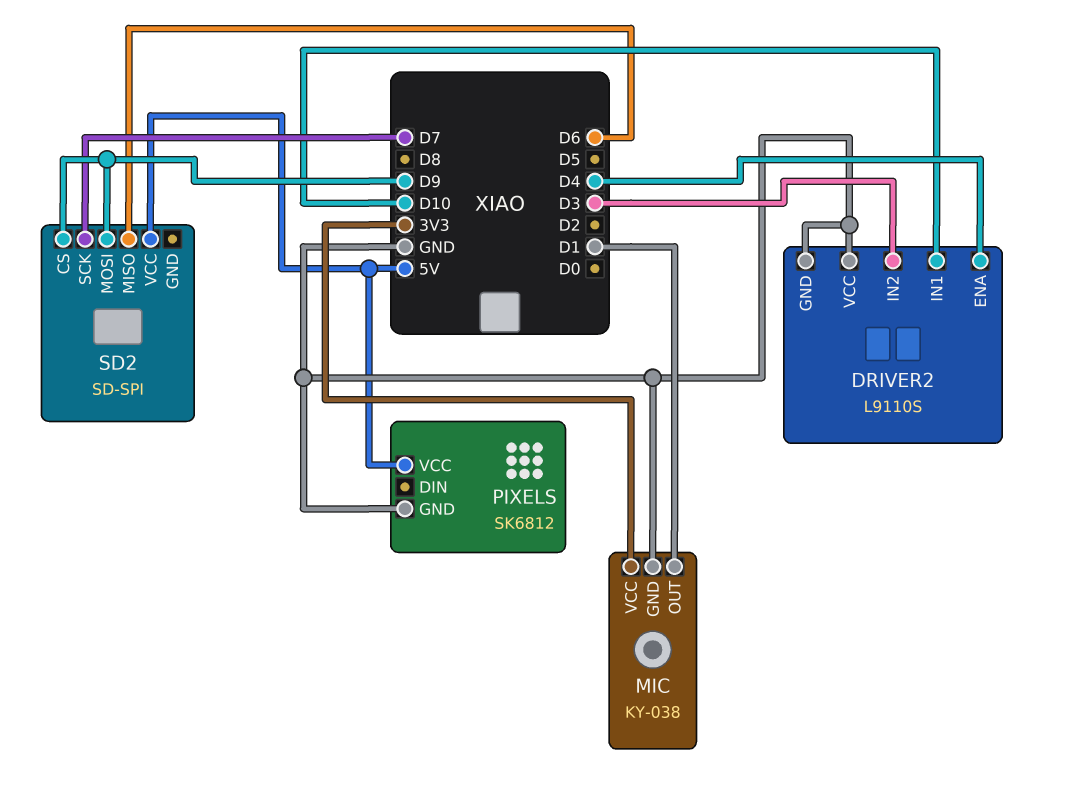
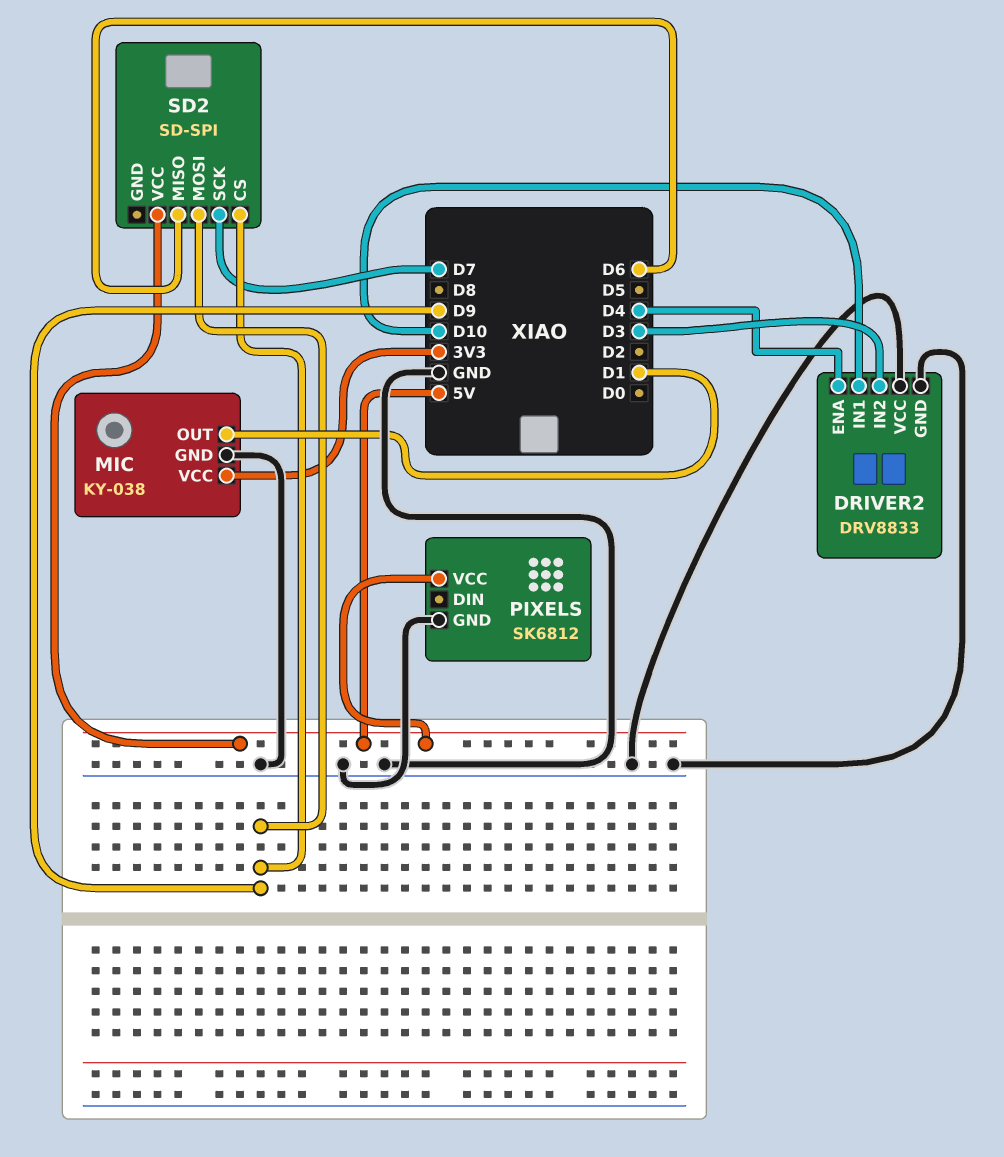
DRIVER2: L9110S -> DRV8833

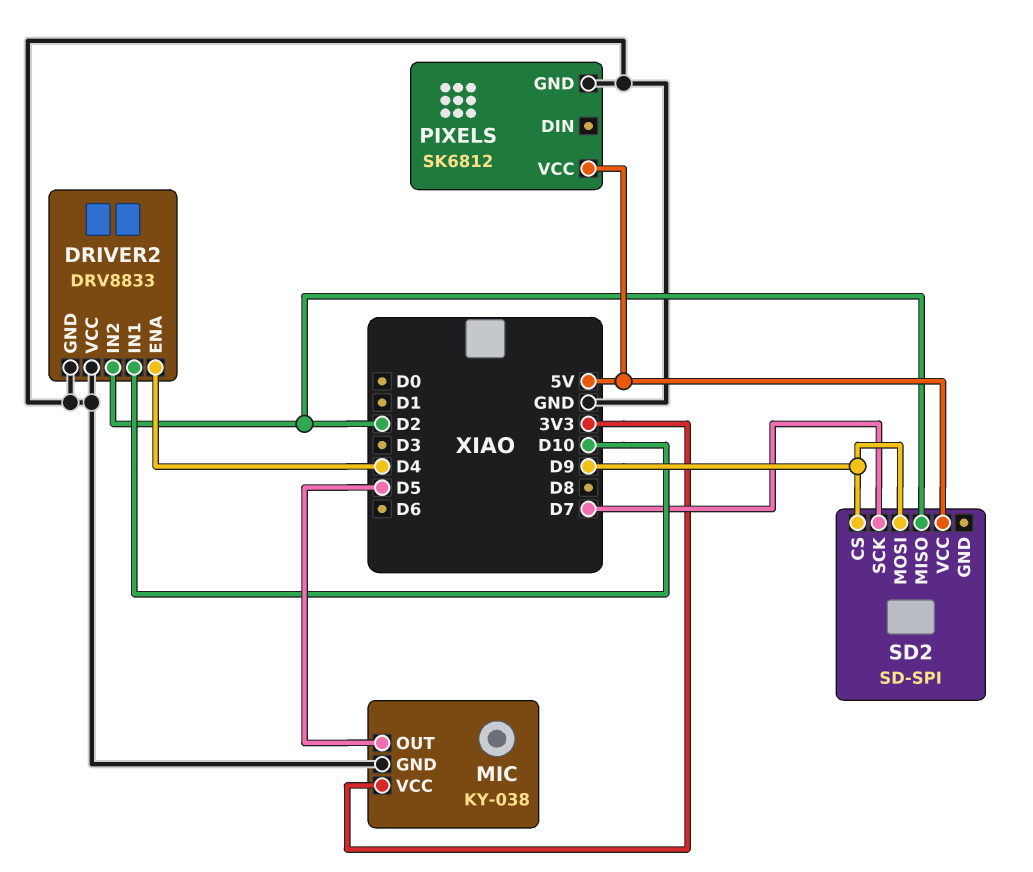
DRIVER2 pin IN2: D3 -> D2
MIC pin OUT: D1 -> D5
SD2 pin MISO: D6 -> D2

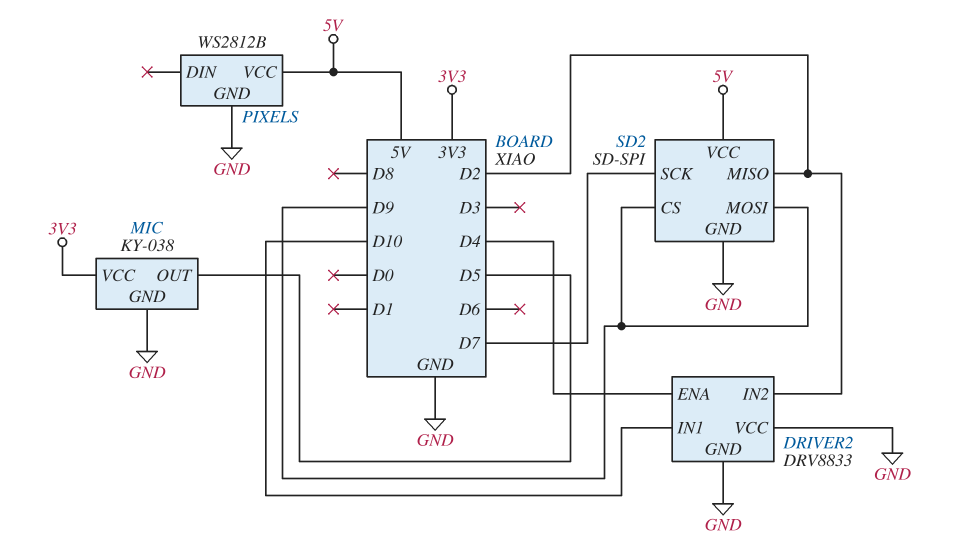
PIXELS: SK6812 -> WS2812B
SD2 pin GND: none -> GND

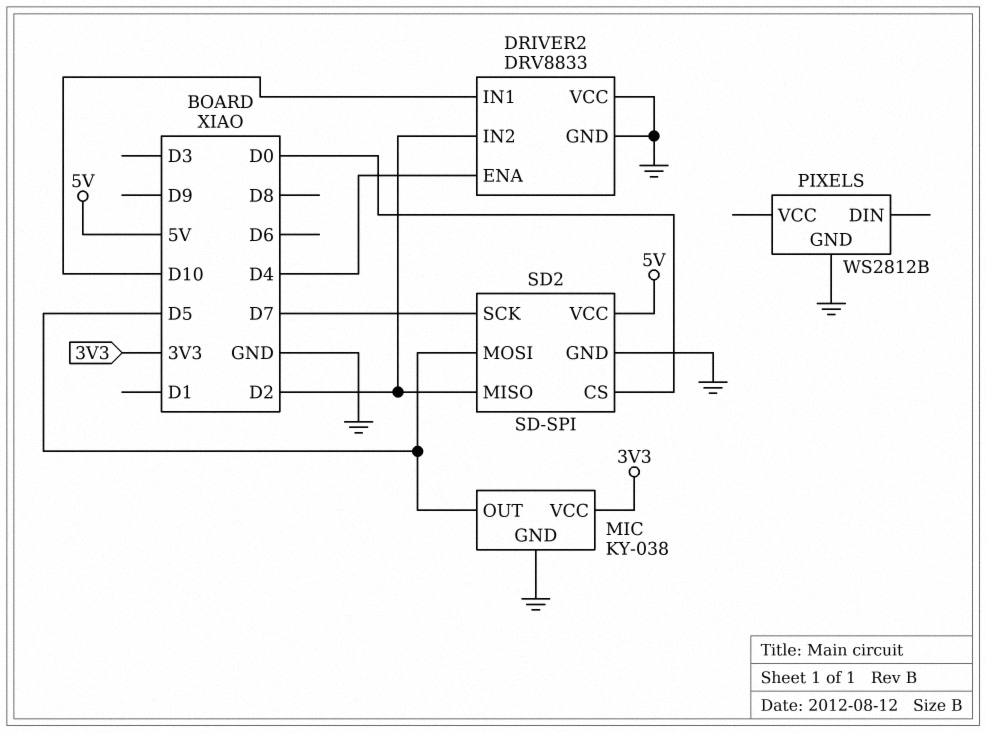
PIXELS pin VCC: 5V -> none
SD2 pin CS: D9 -> D0
SD2 pin MOSI: D9 -> D5

